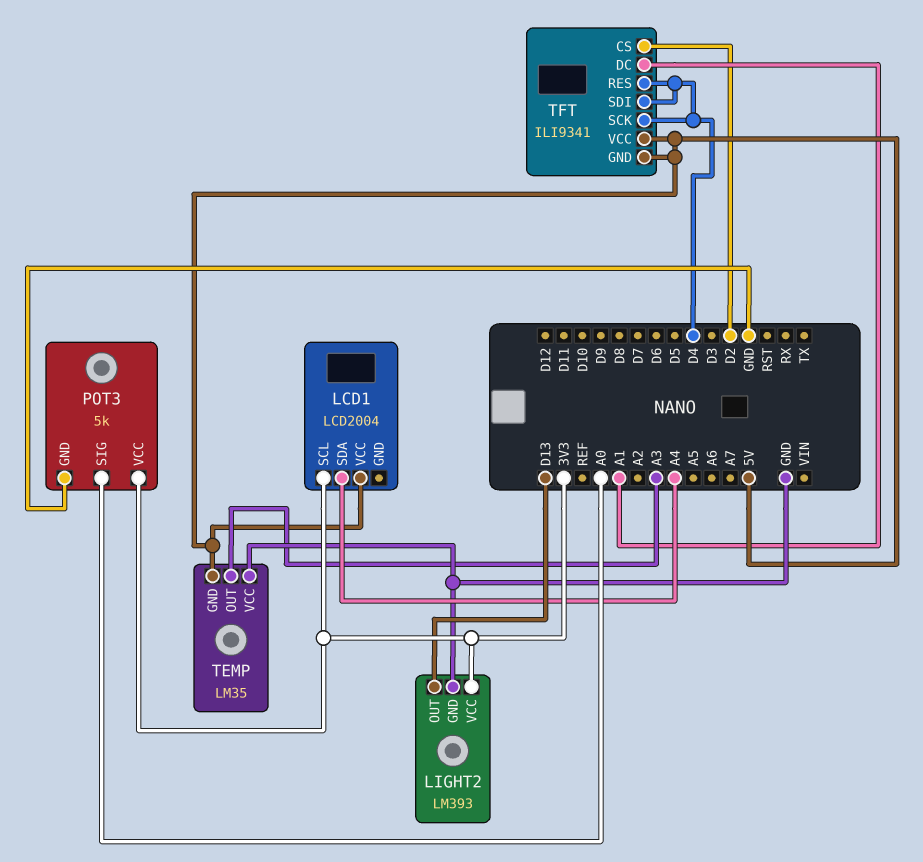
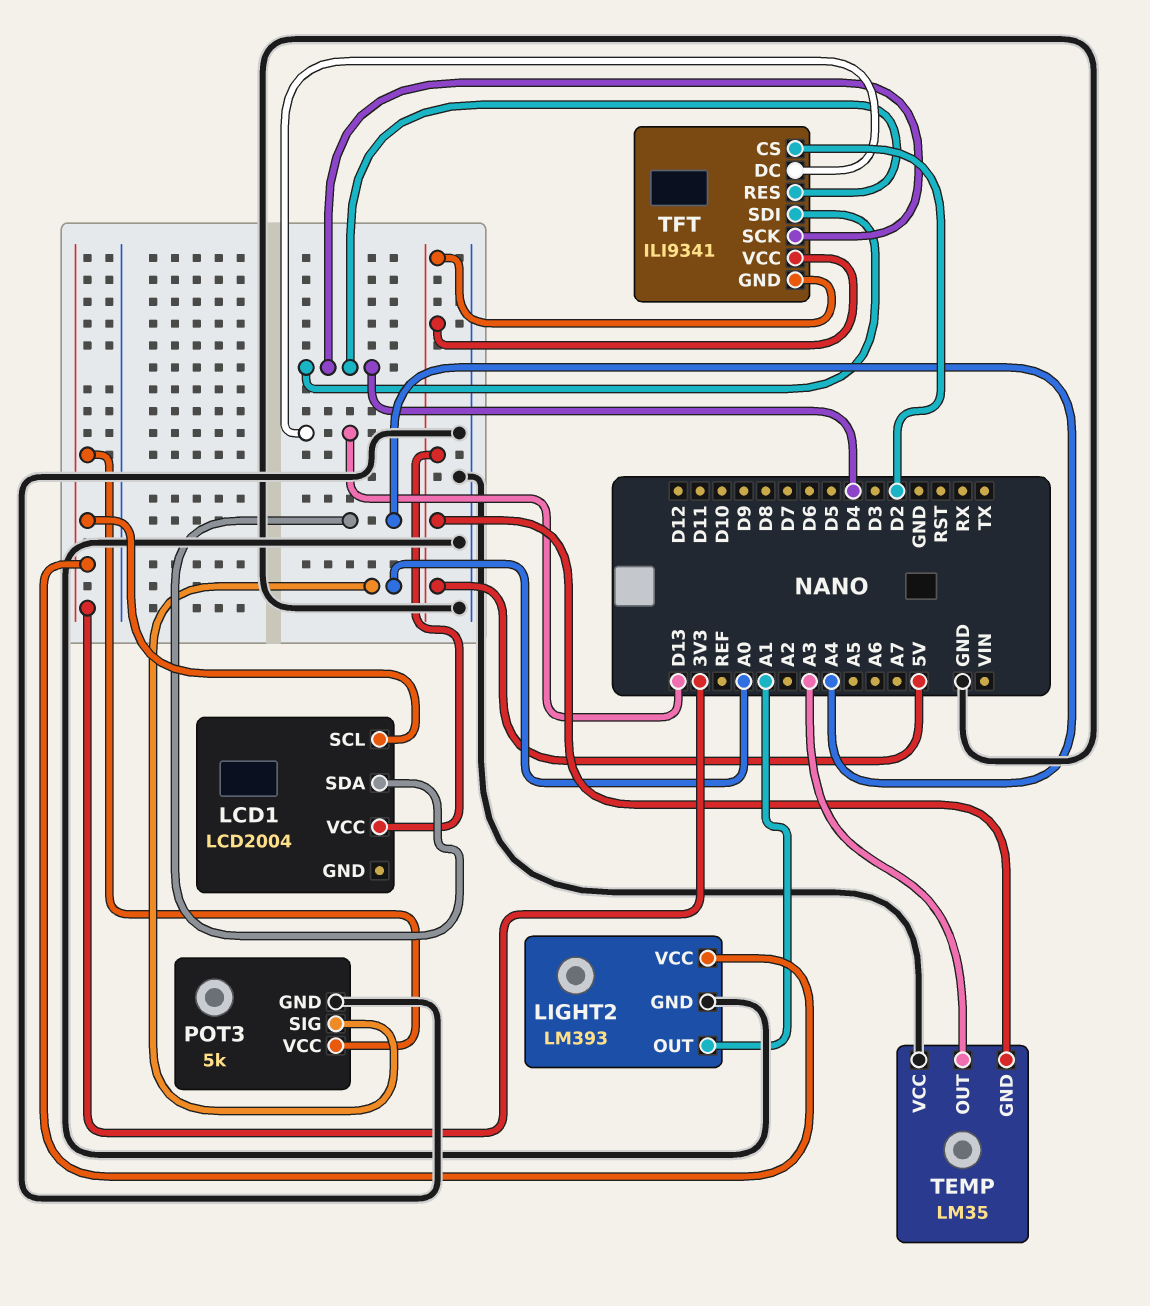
LIGHT2 pin OUT: D13 -> A1
TFT pin DC: A1 -> D13

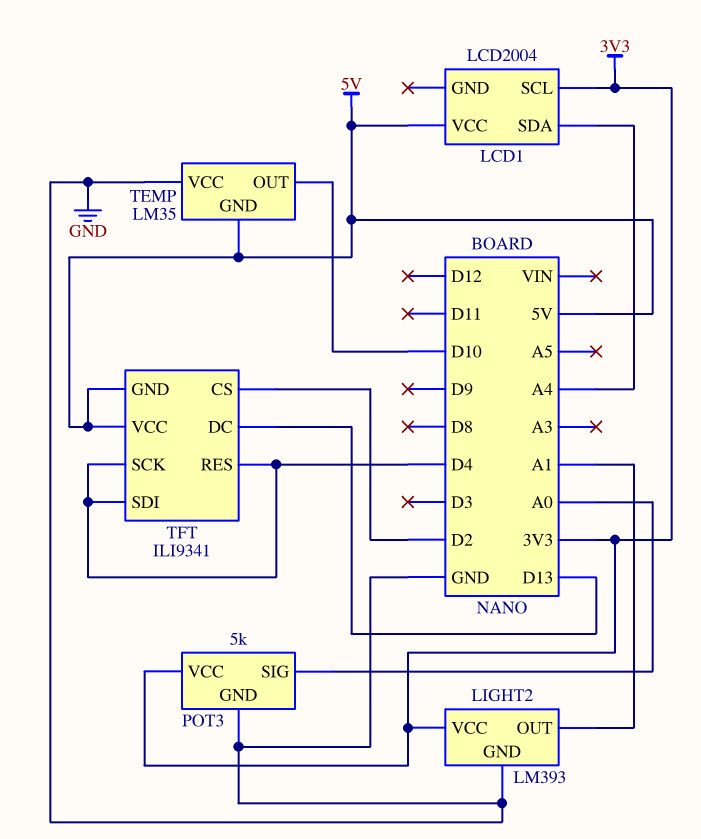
TEMP pin OUT: A3 -> D10

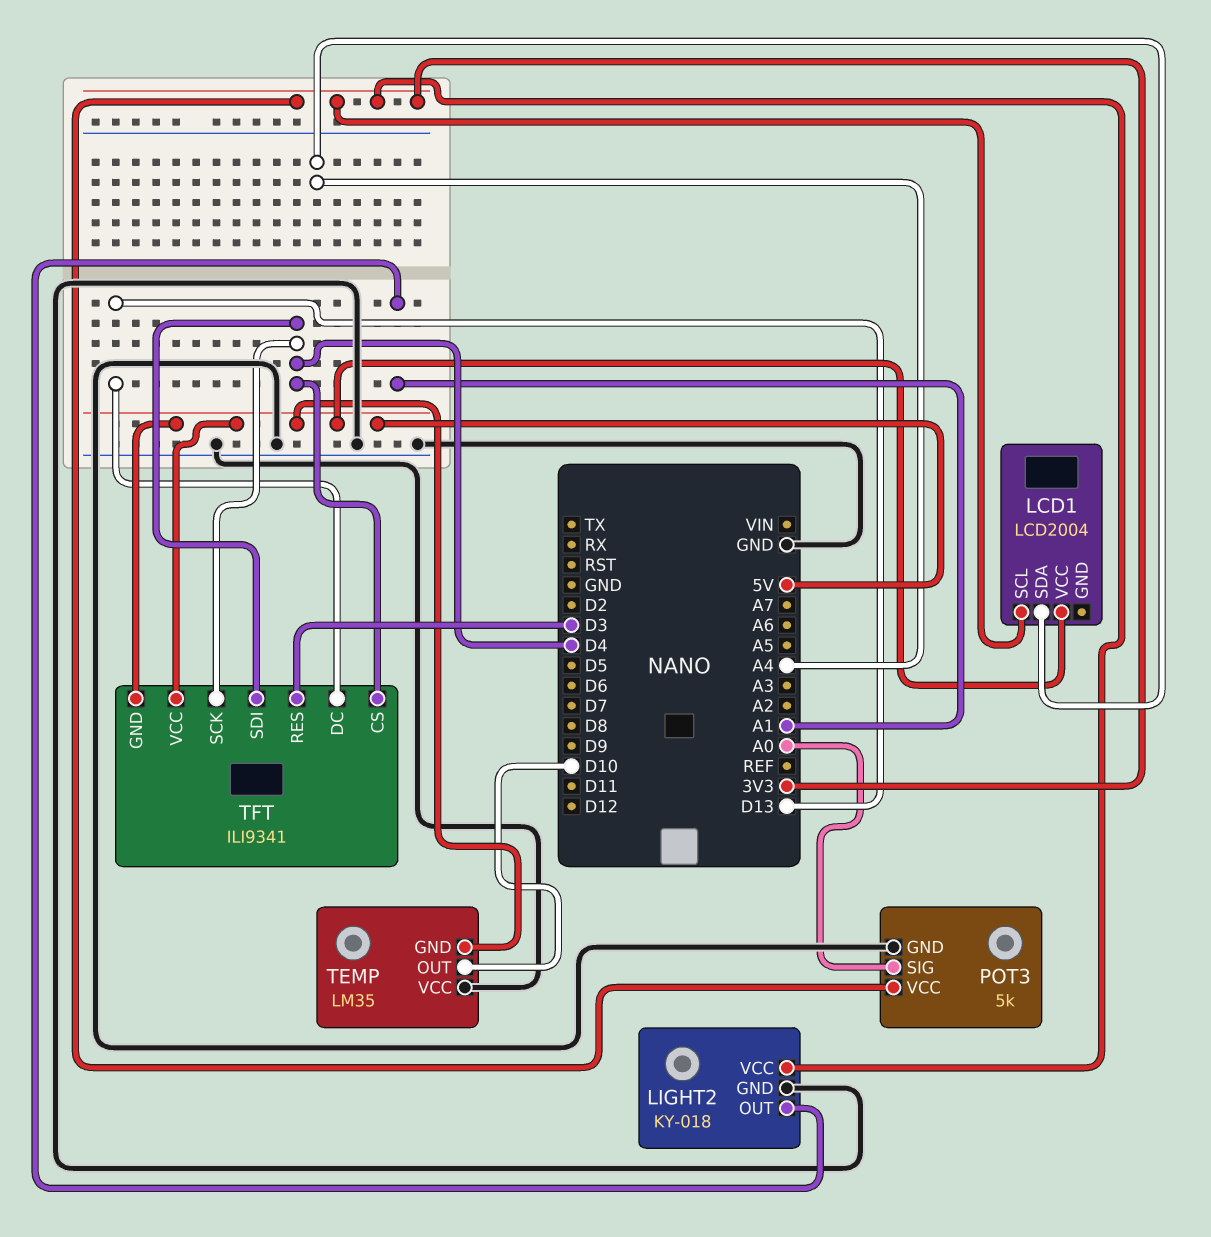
LIGHT2: LM393 -> KY-018
TFT pin CS: D2 -> D4
TFT pin RES: D4 -> D3

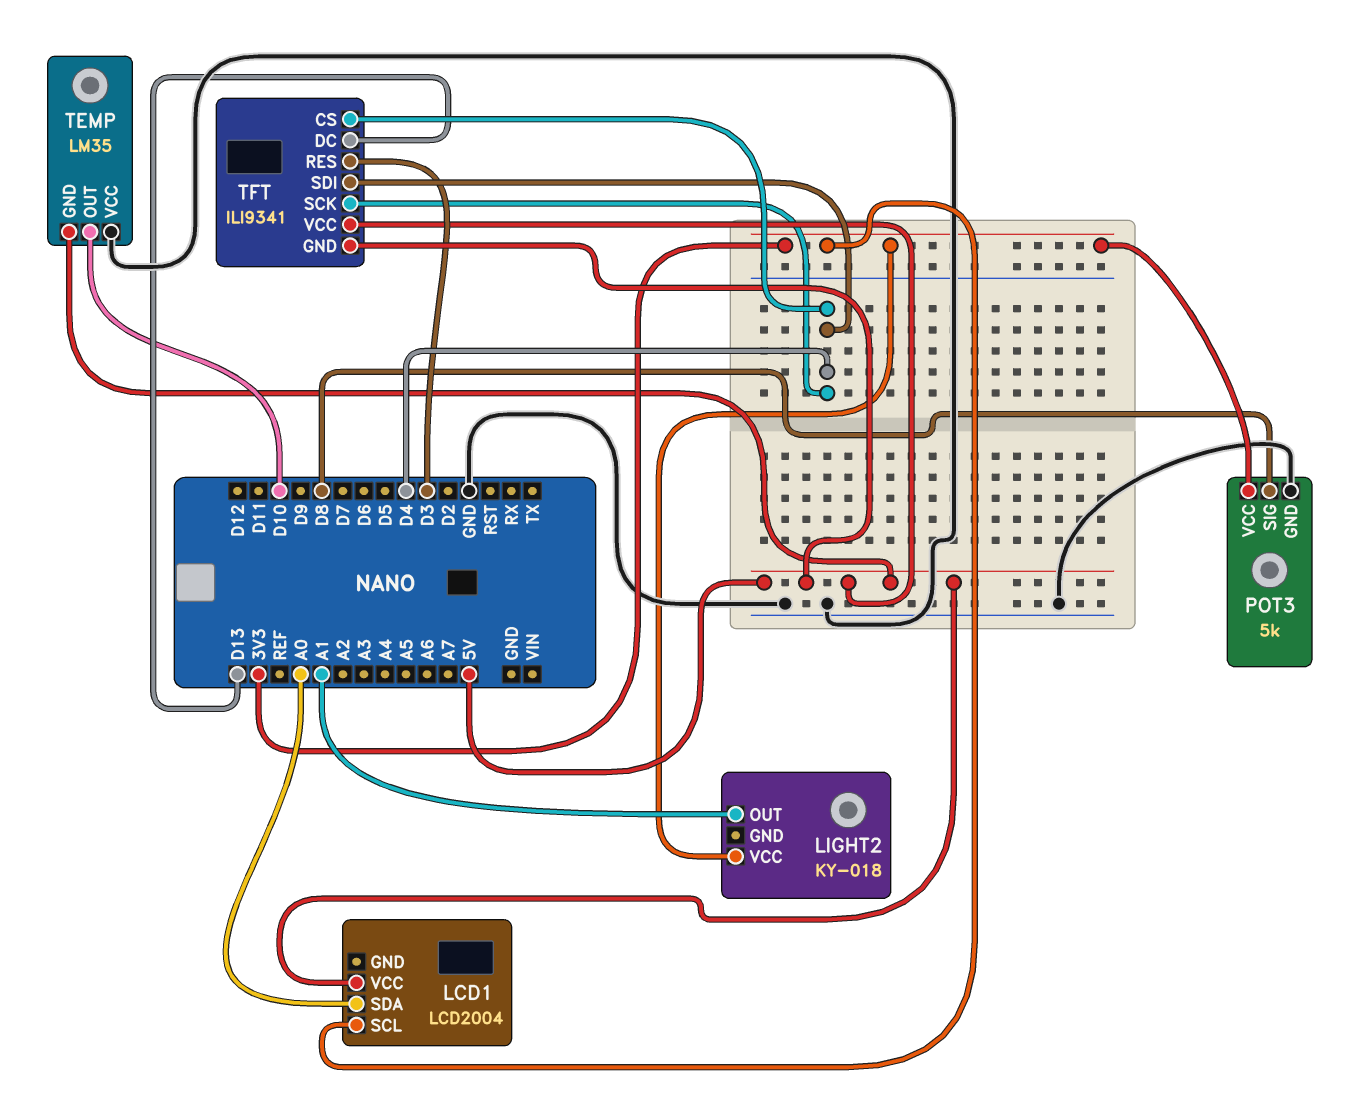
LCD1 pin SDA: A4 -> A0
LIGHT2 pin GND: GND -> none
POT3 pin SIG: A0 -> D8

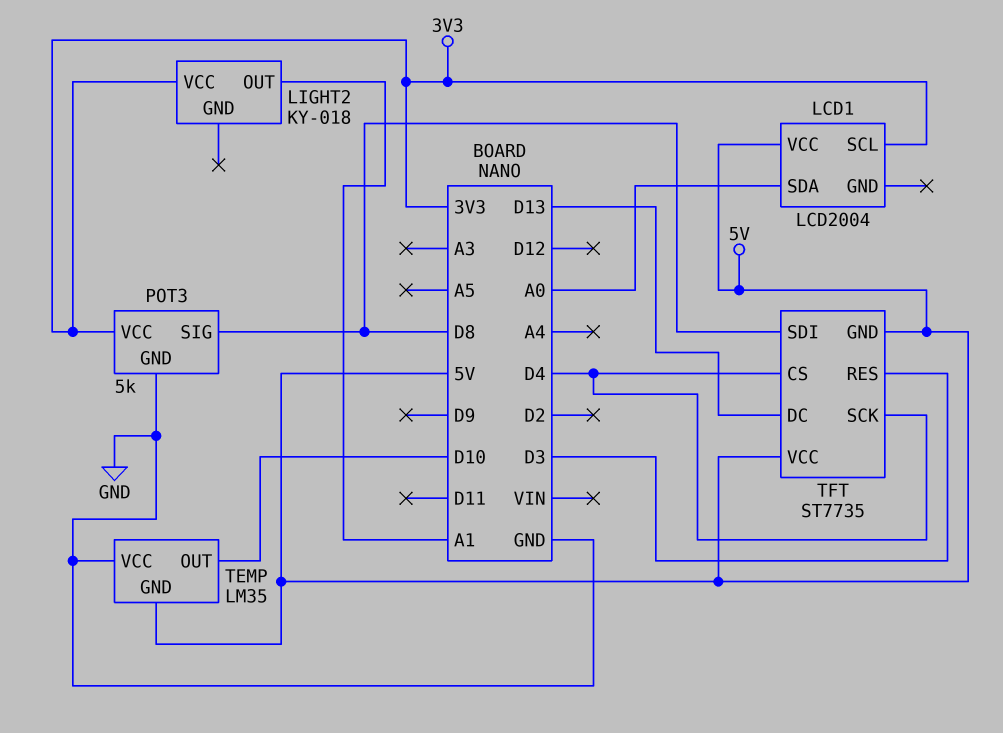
TFT: ILI9341 -> ST7735
TFT pin SDI: D4 -> D8

